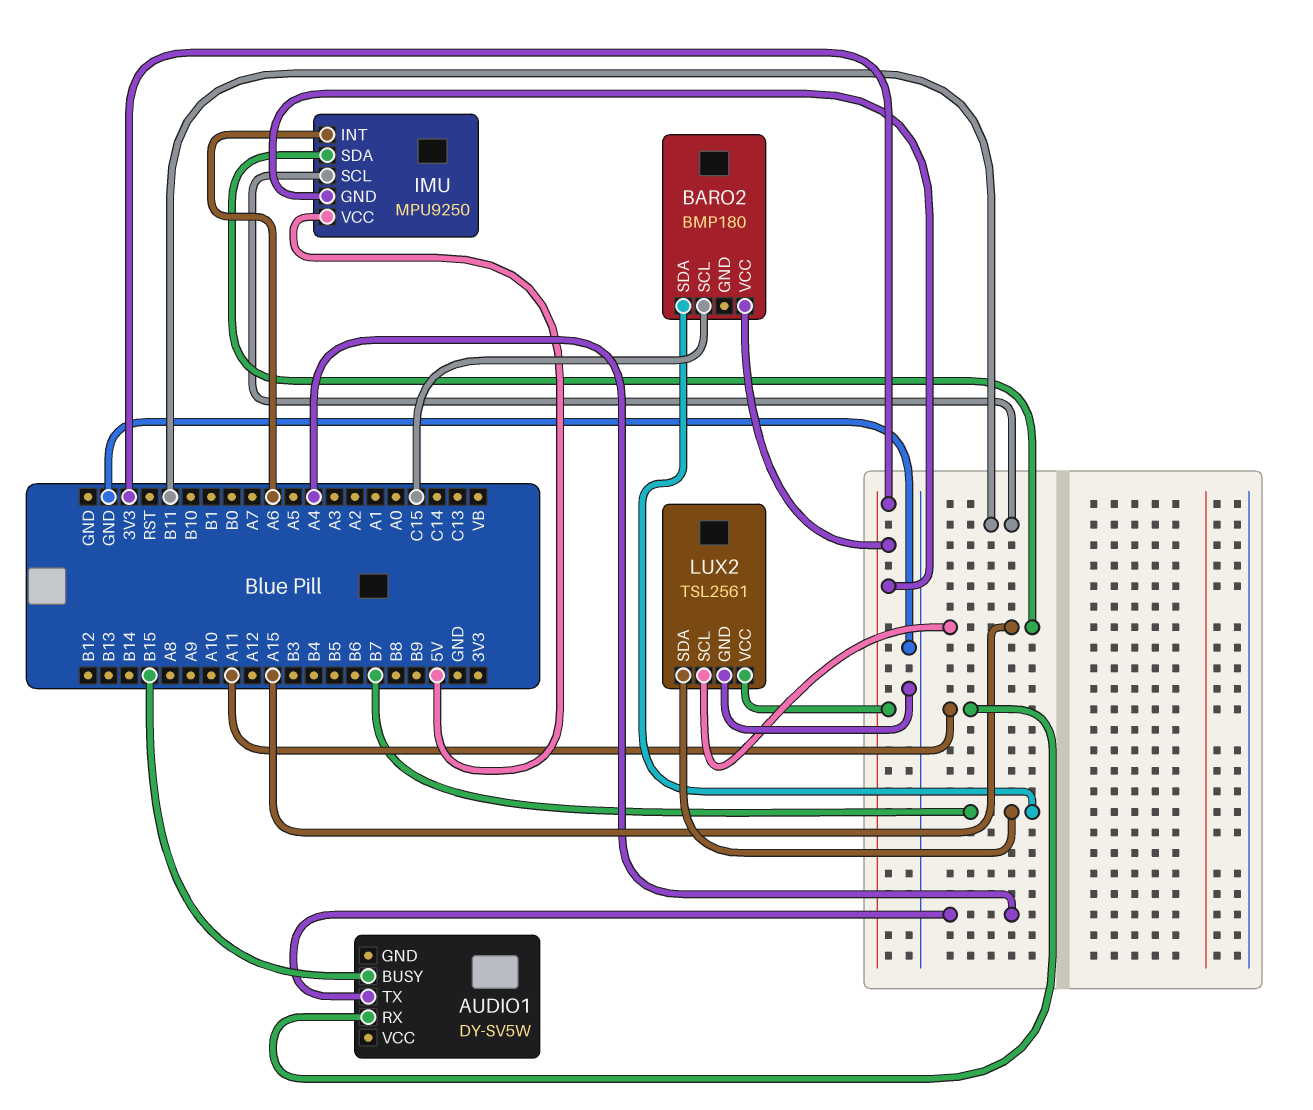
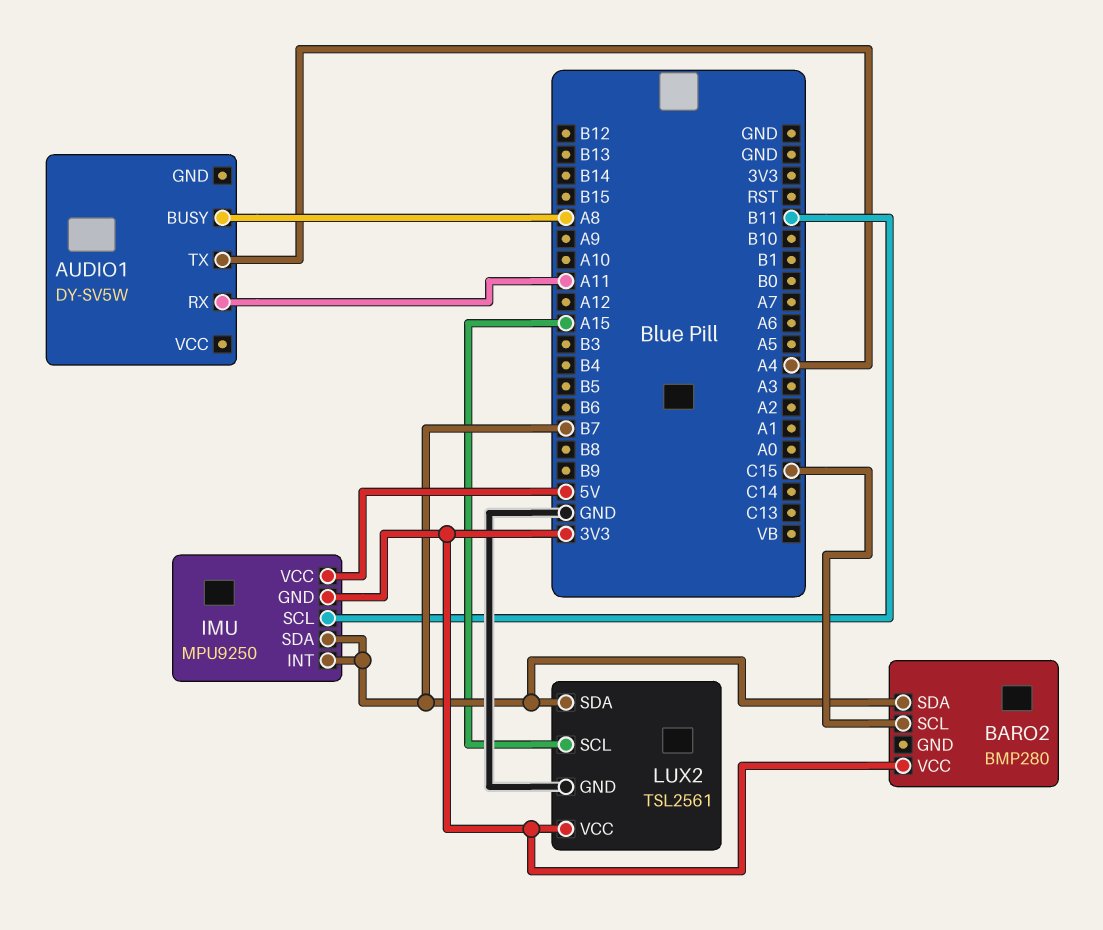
AUDIO1 pin BUSY: B15 -> A8
BARO2: BMP180 -> BMP280
IMU pin INT: A6 -> B7
IMU pin SDA: A15 -> B7

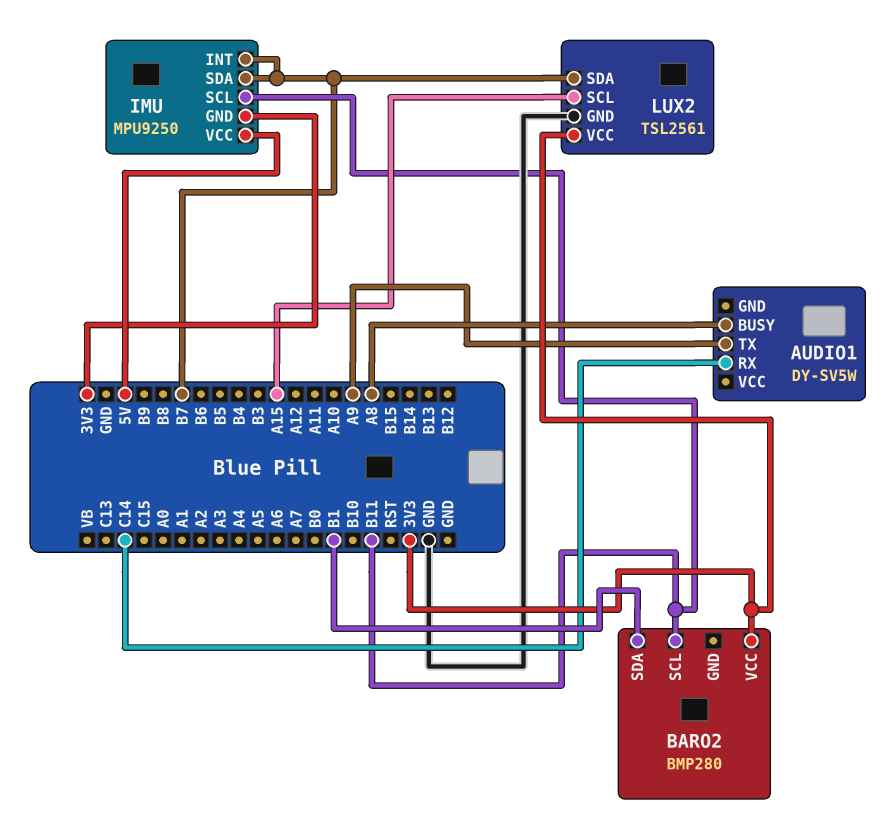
AUDIO1 pin RX: A11 -> C14
AUDIO1 pin TX: A4 -> A9
BARO2 pin SCL: C15 -> B11
BARO2 pin SDA: B7 -> B1

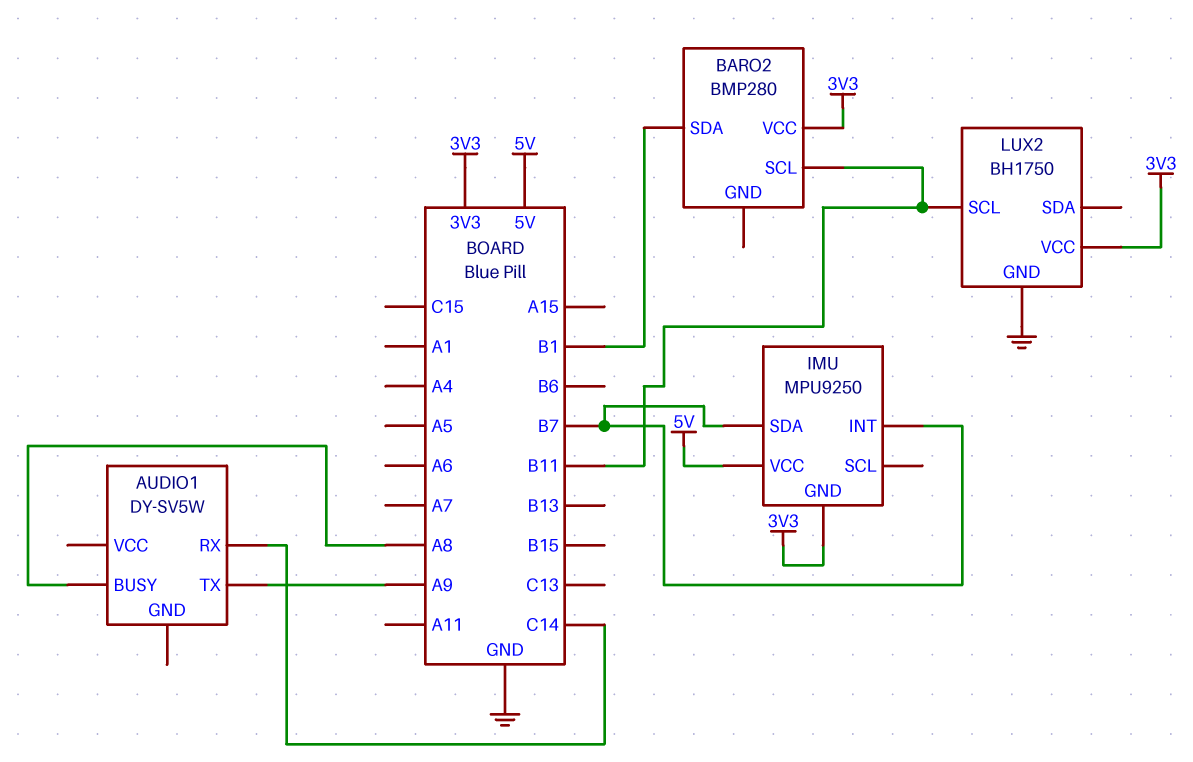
IMU pin SCL: B11 -> none
LUX2: TSL2561 -> BH1750
LUX2 pin SCL: A15 -> B11
LUX2 pin SDA: B7 -> none

